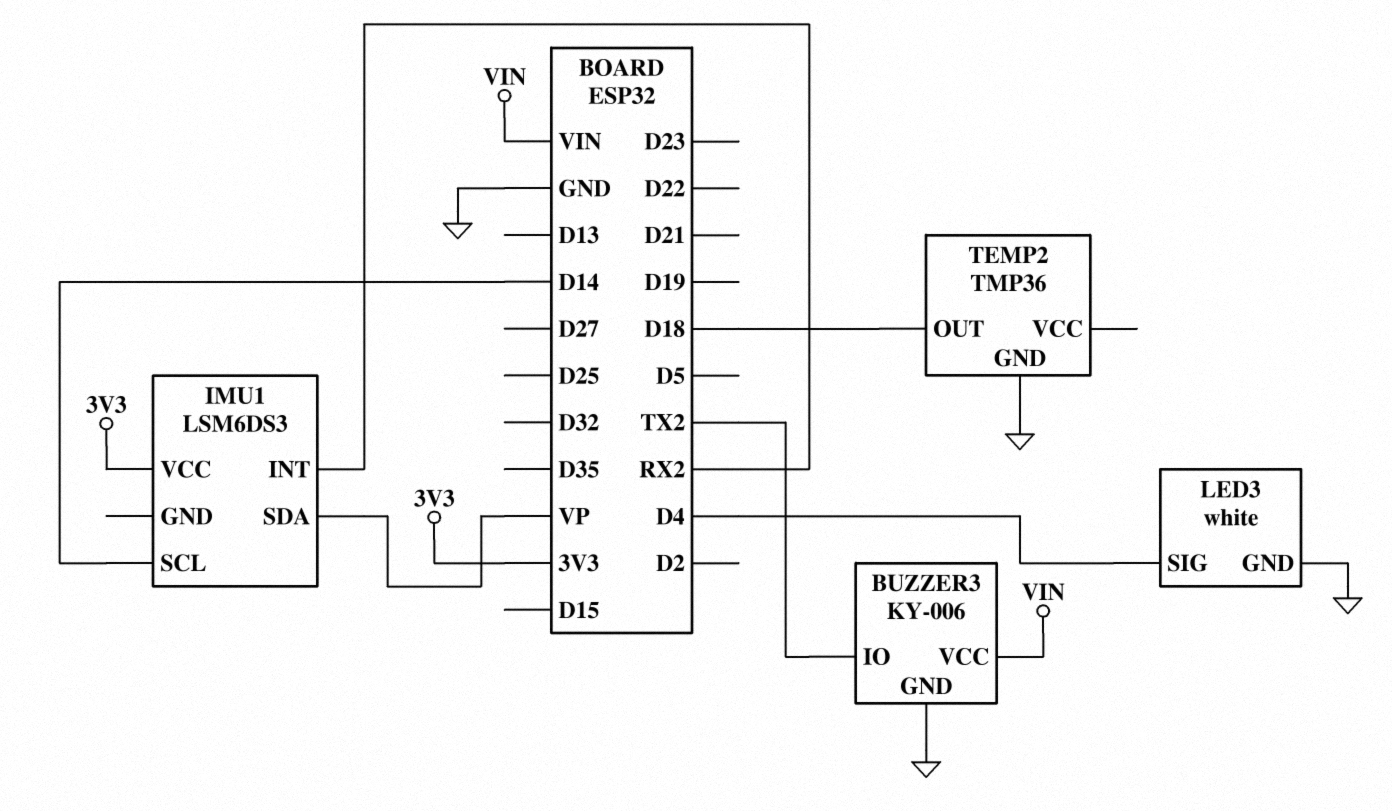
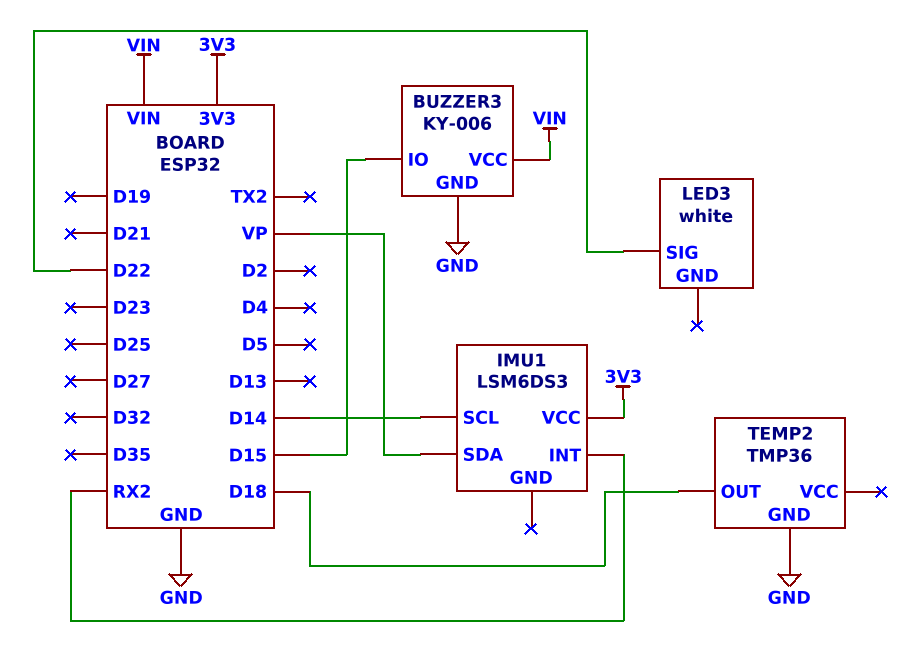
BUZZER3 pin IO: TX2 -> D15
LED3 pin GND: GND -> none
LED3 pin SIG: D4 -> D22

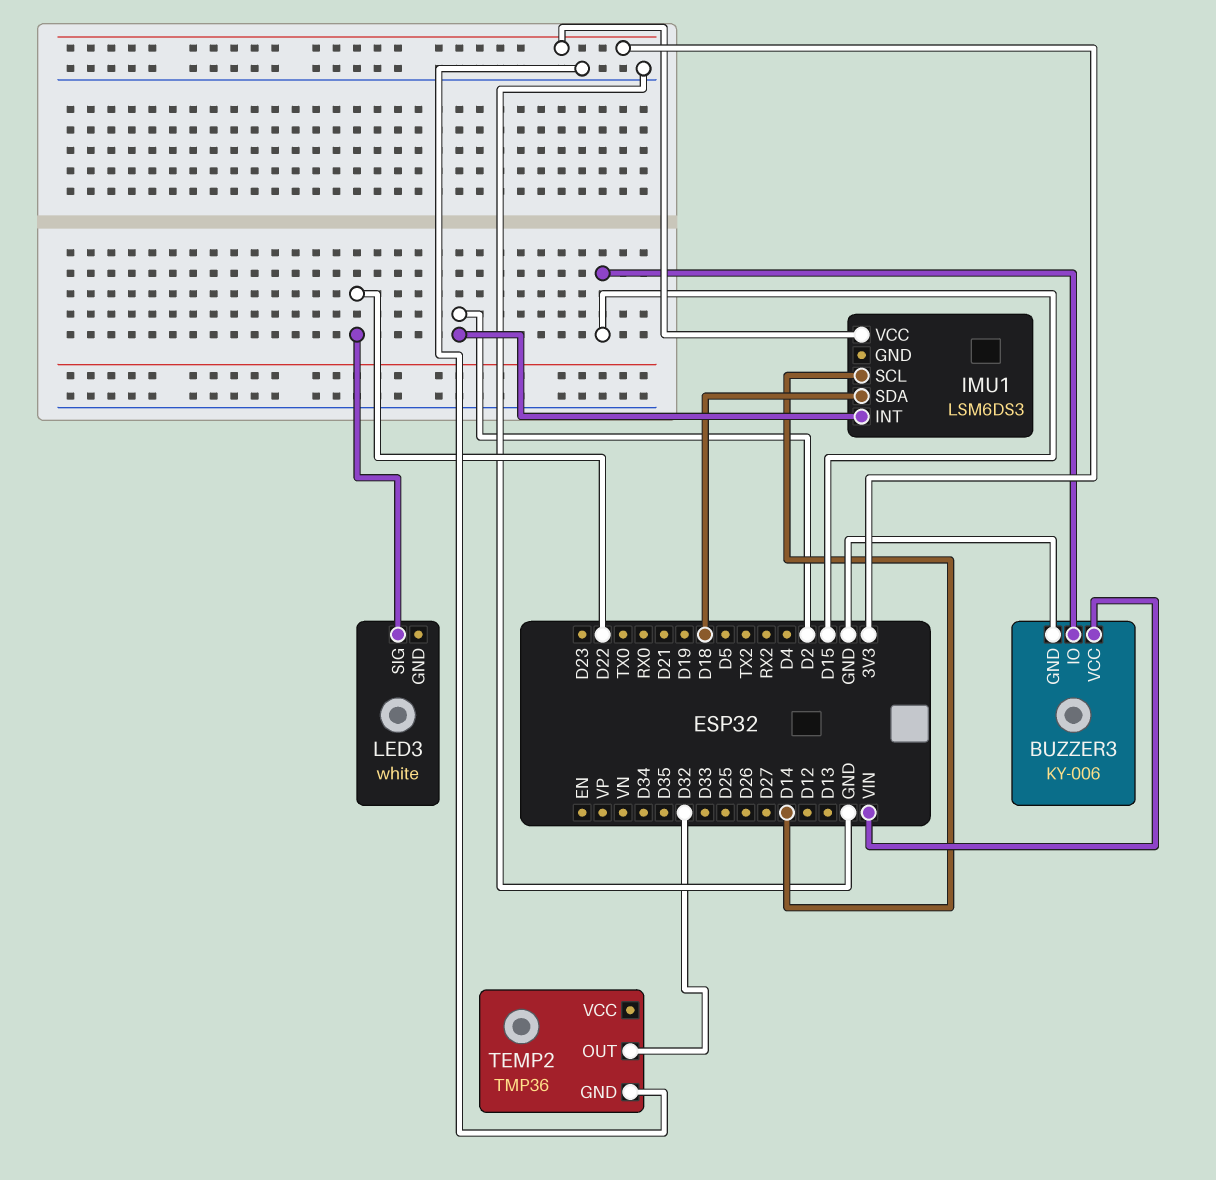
IMU1 pin INT: RX2 -> D2
IMU1 pin SDA: VP -> D18
TEMP2 pin OUT: D18 -> D32

